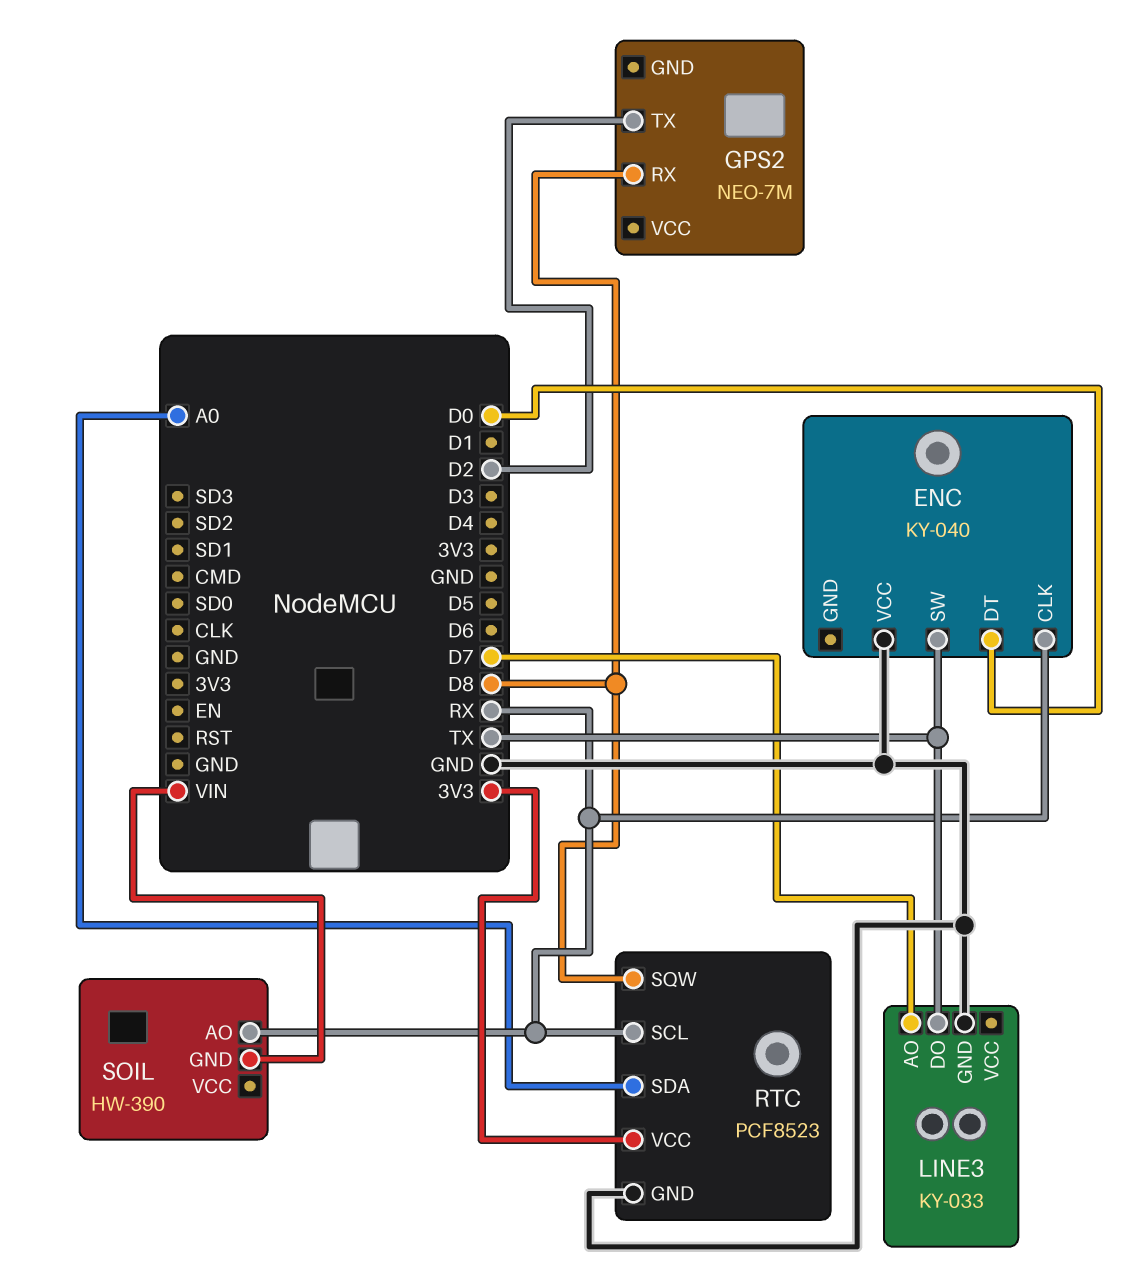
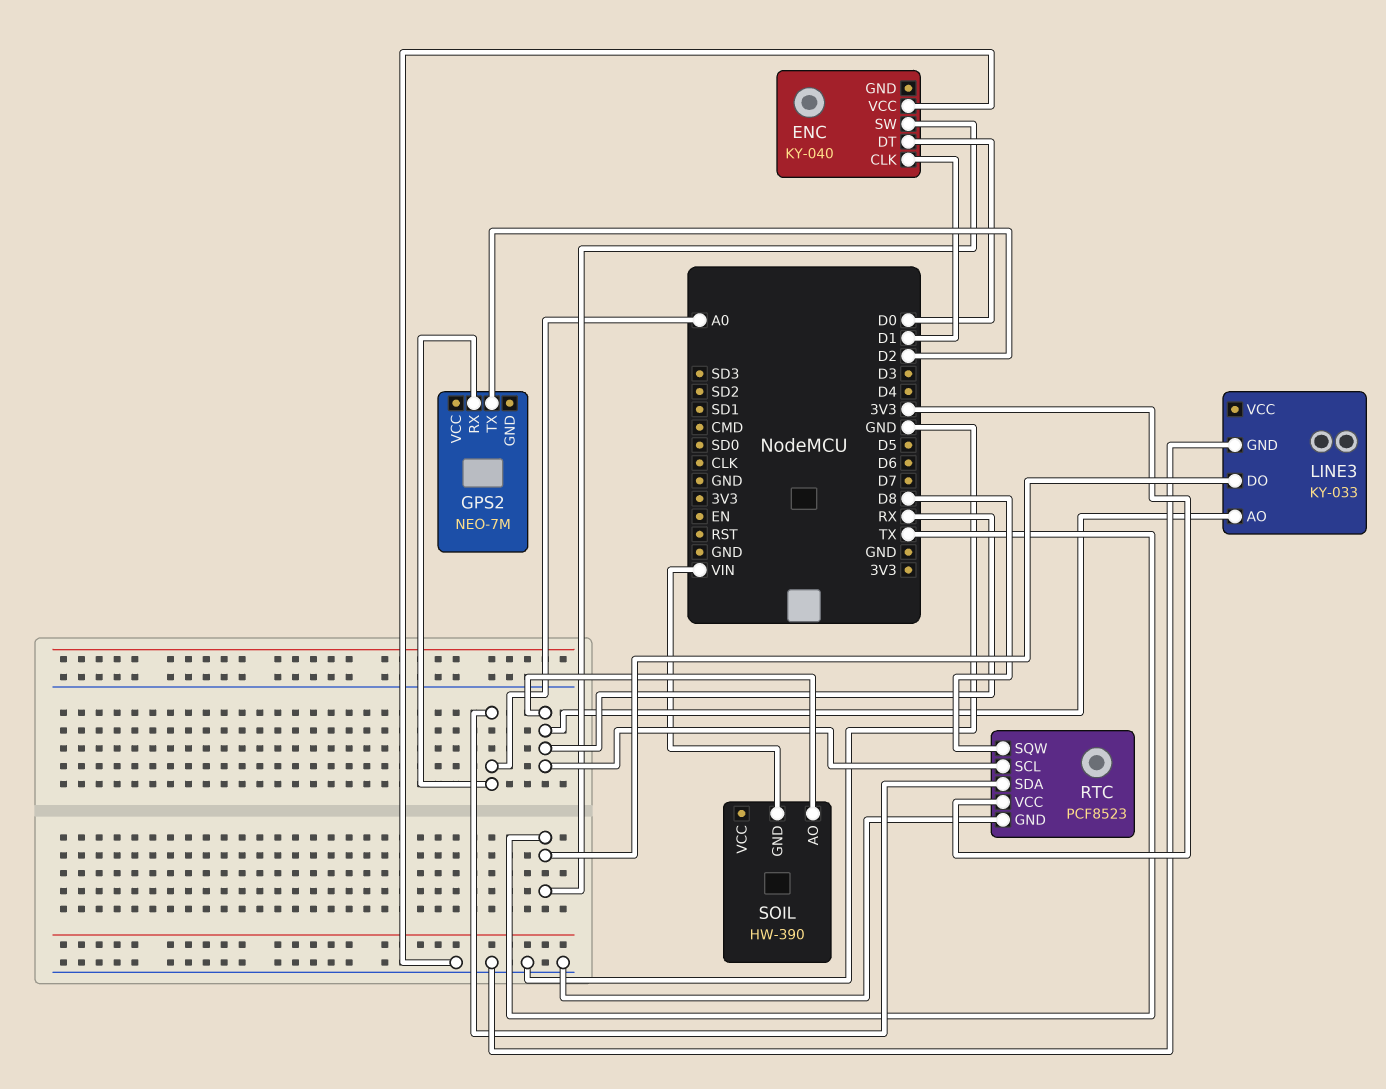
ENC pin CLK: RX -> D1
GPS2 pin RX: D8 -> A0
LINE3 pin AO: D7 -> RX

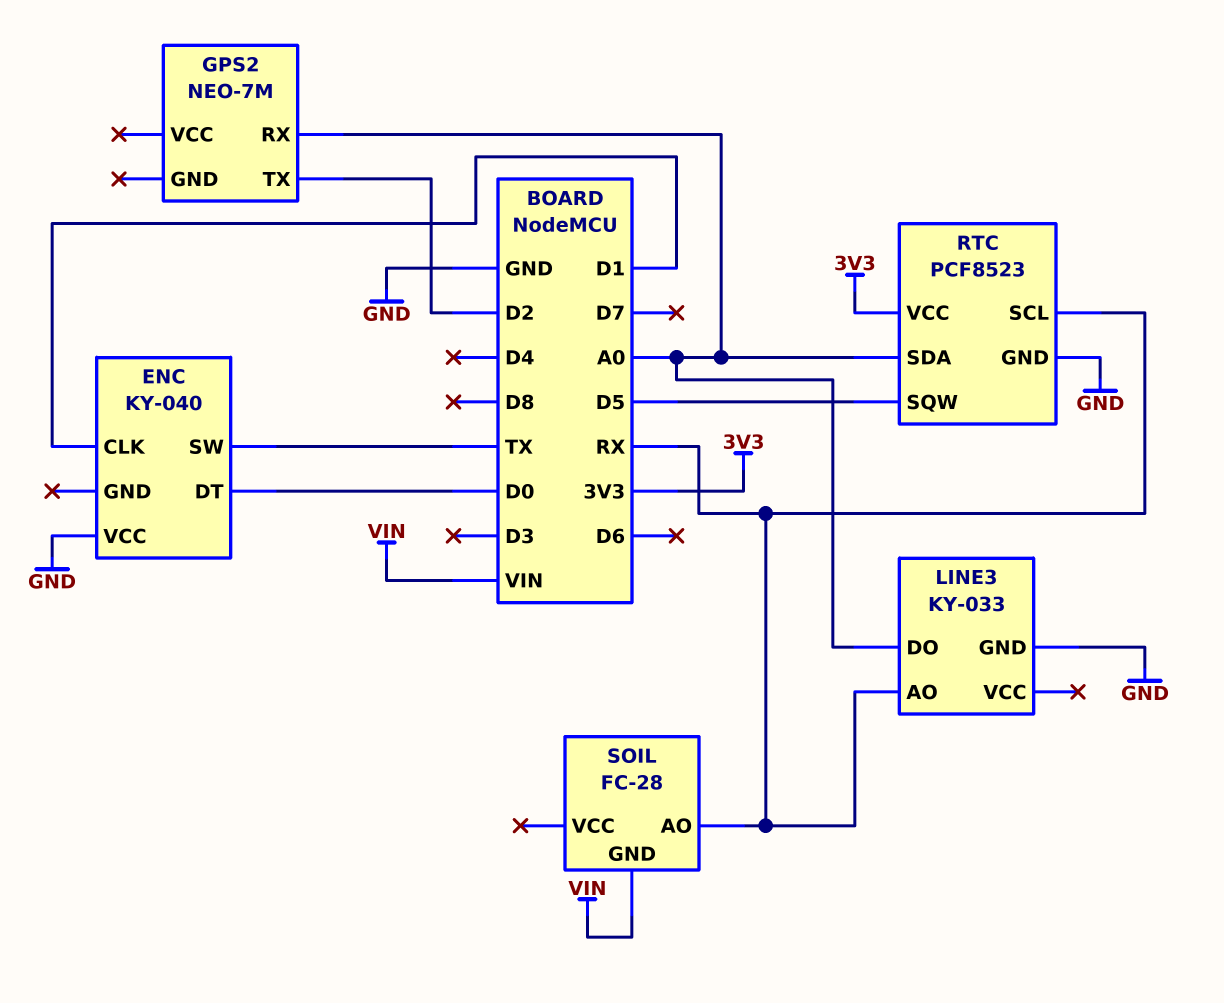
LINE3 pin DO: TX -> A0
RTC pin SQW: D8 -> D5
SOIL: HW-390 -> FC-28

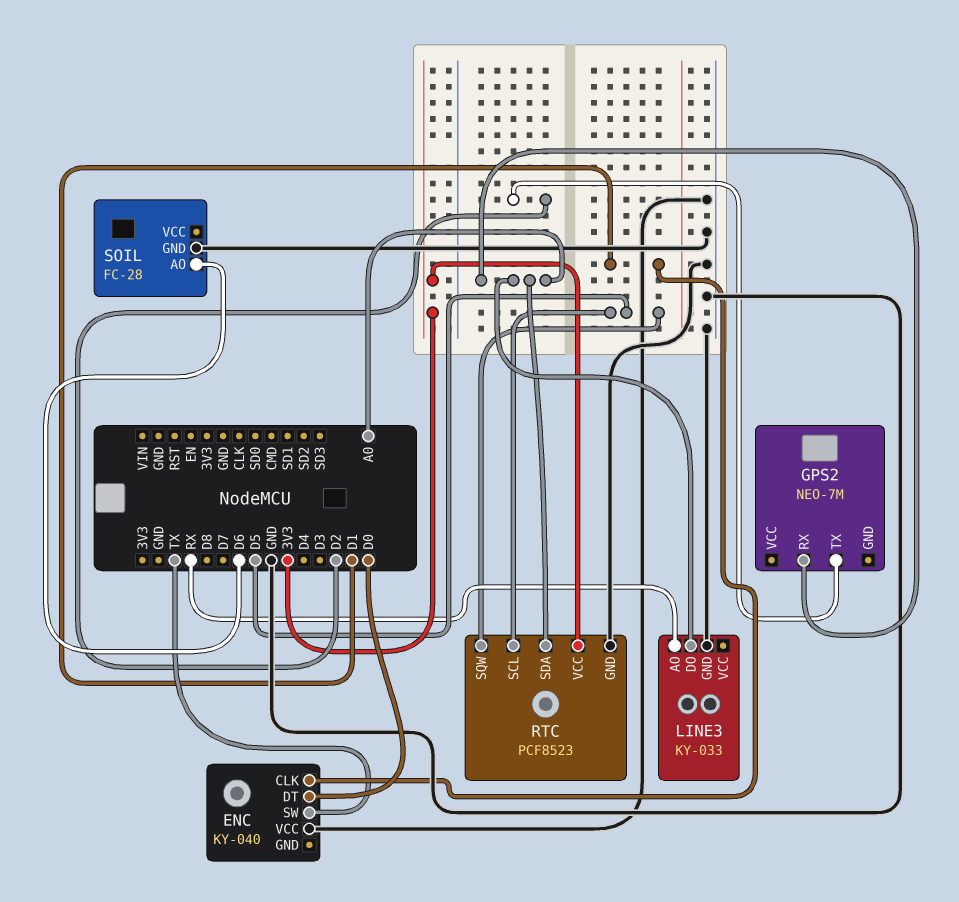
RTC pin SCL: RX -> D5
SOIL pin AO: RX -> D6
SOIL pin GND: VIN -> GND

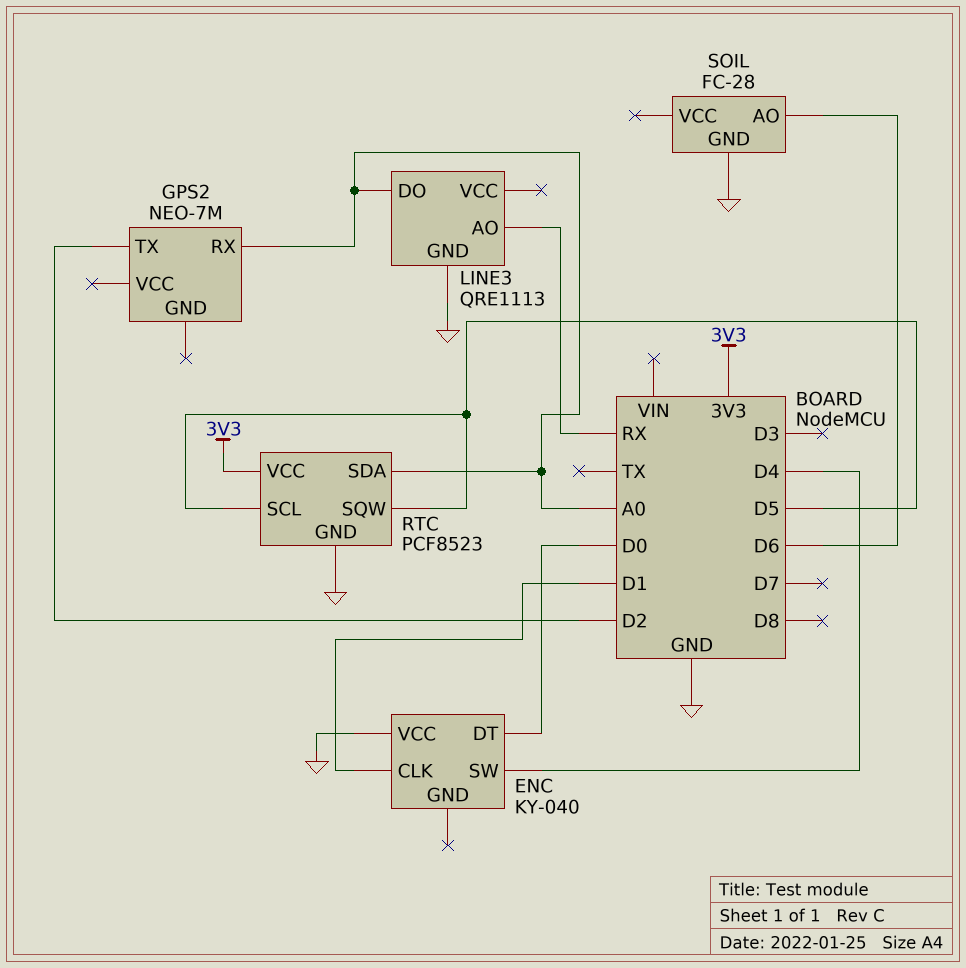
ENC pin SW: TX -> D4
LINE3: KY-033 -> QRE1113

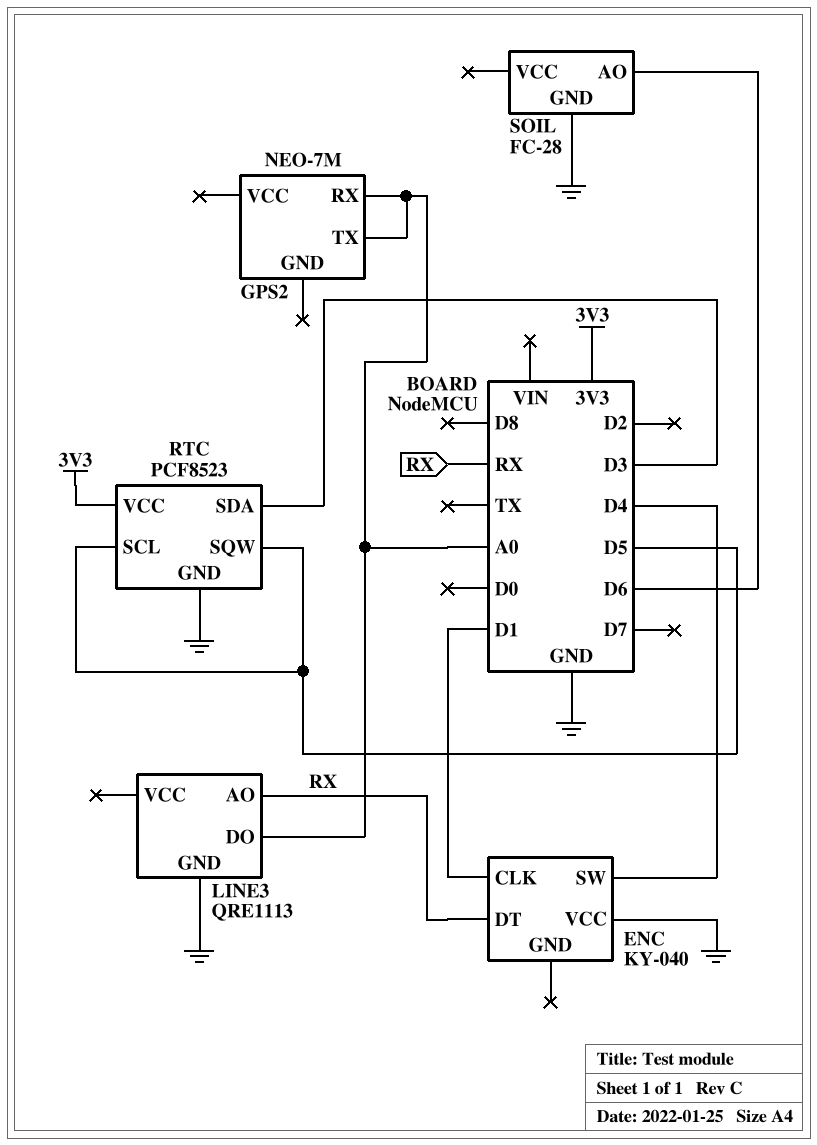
ENC pin DT: D0 -> RX
GPS2 pin TX: D2 -> A0
RTC pin SDA: A0 -> D3

